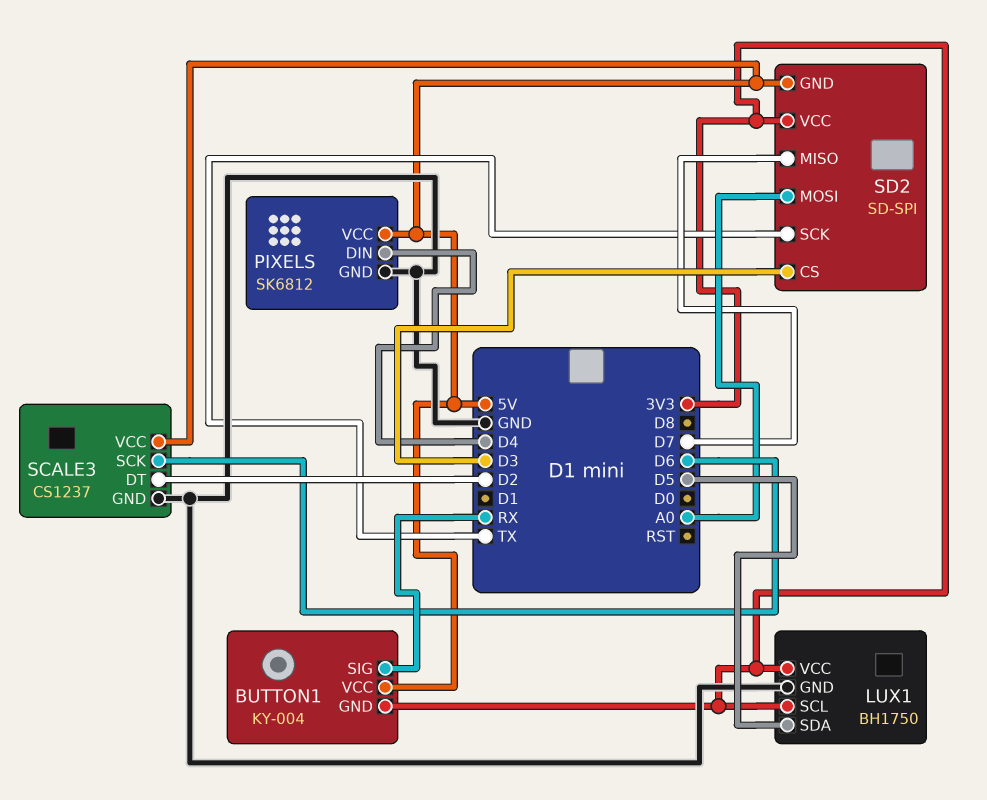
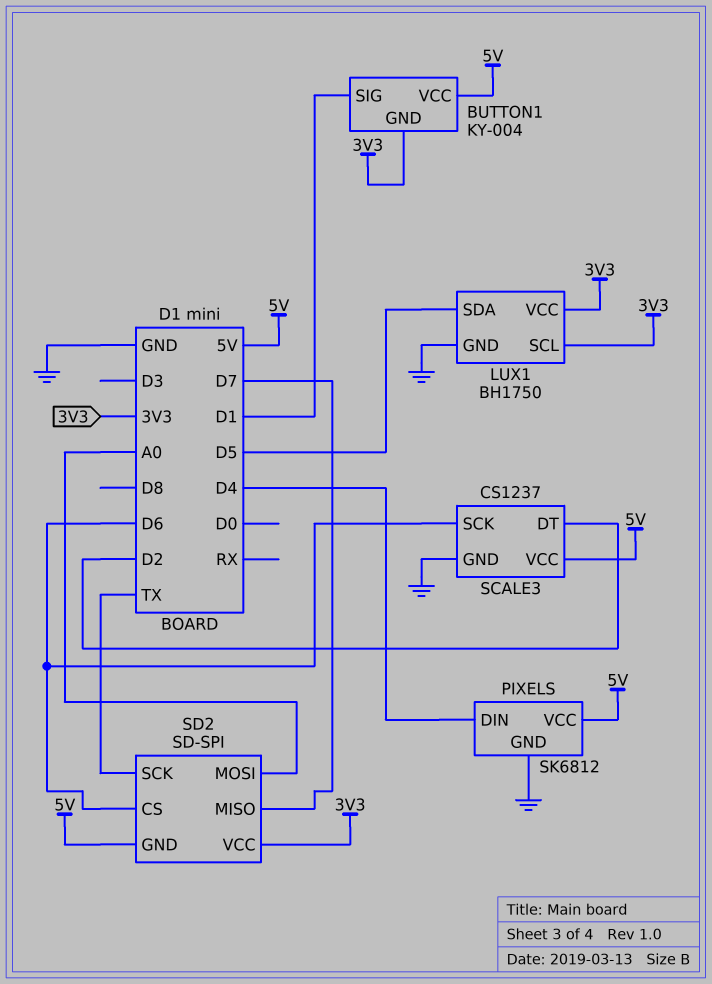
BUTTON1 pin SIG: RX -> D1
SD2 pin CS: D3 -> D6

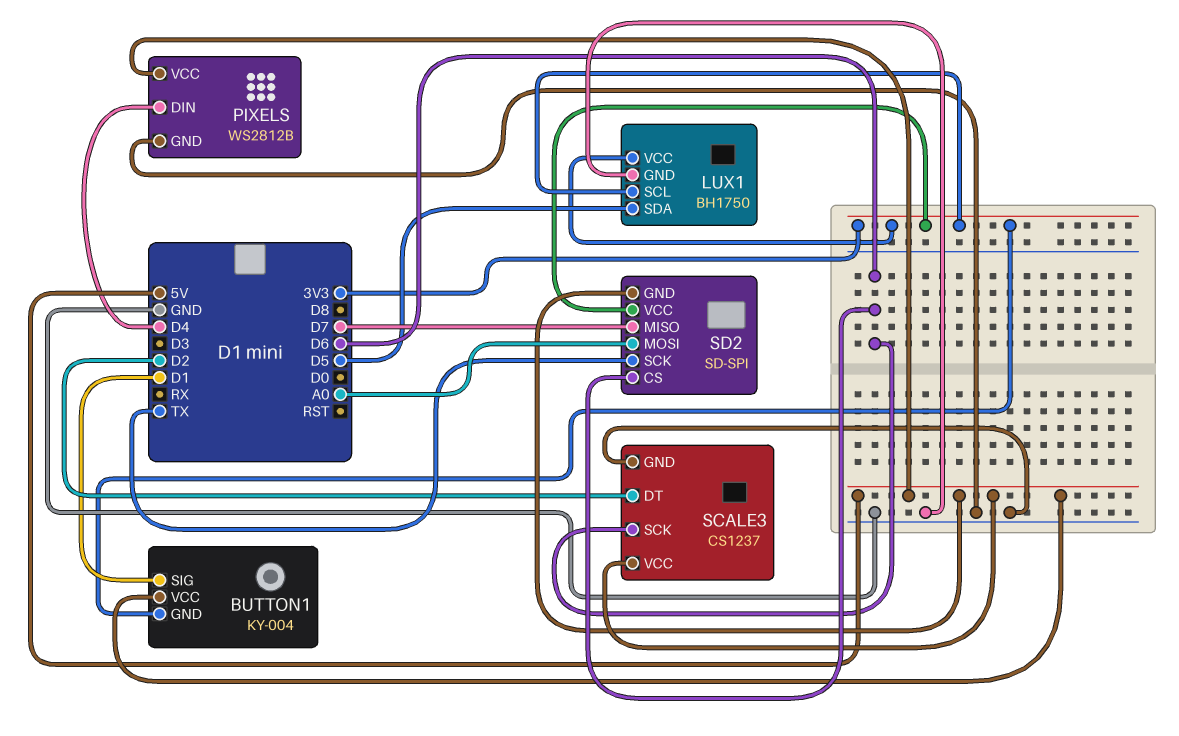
PIXELS: SK6812 -> WS2812B

